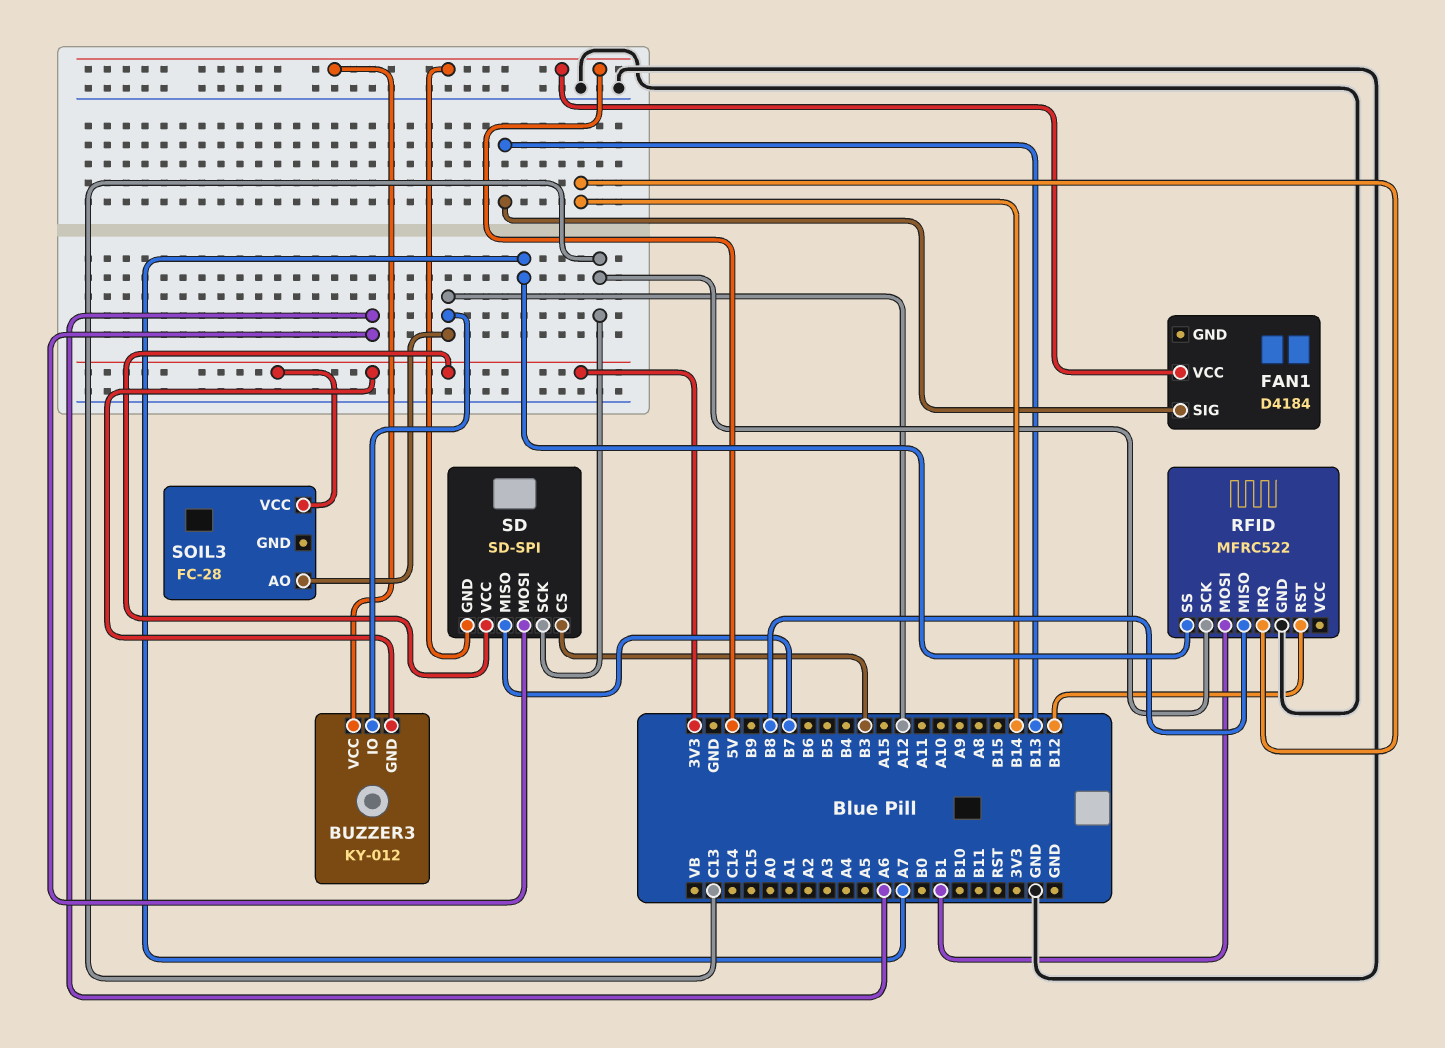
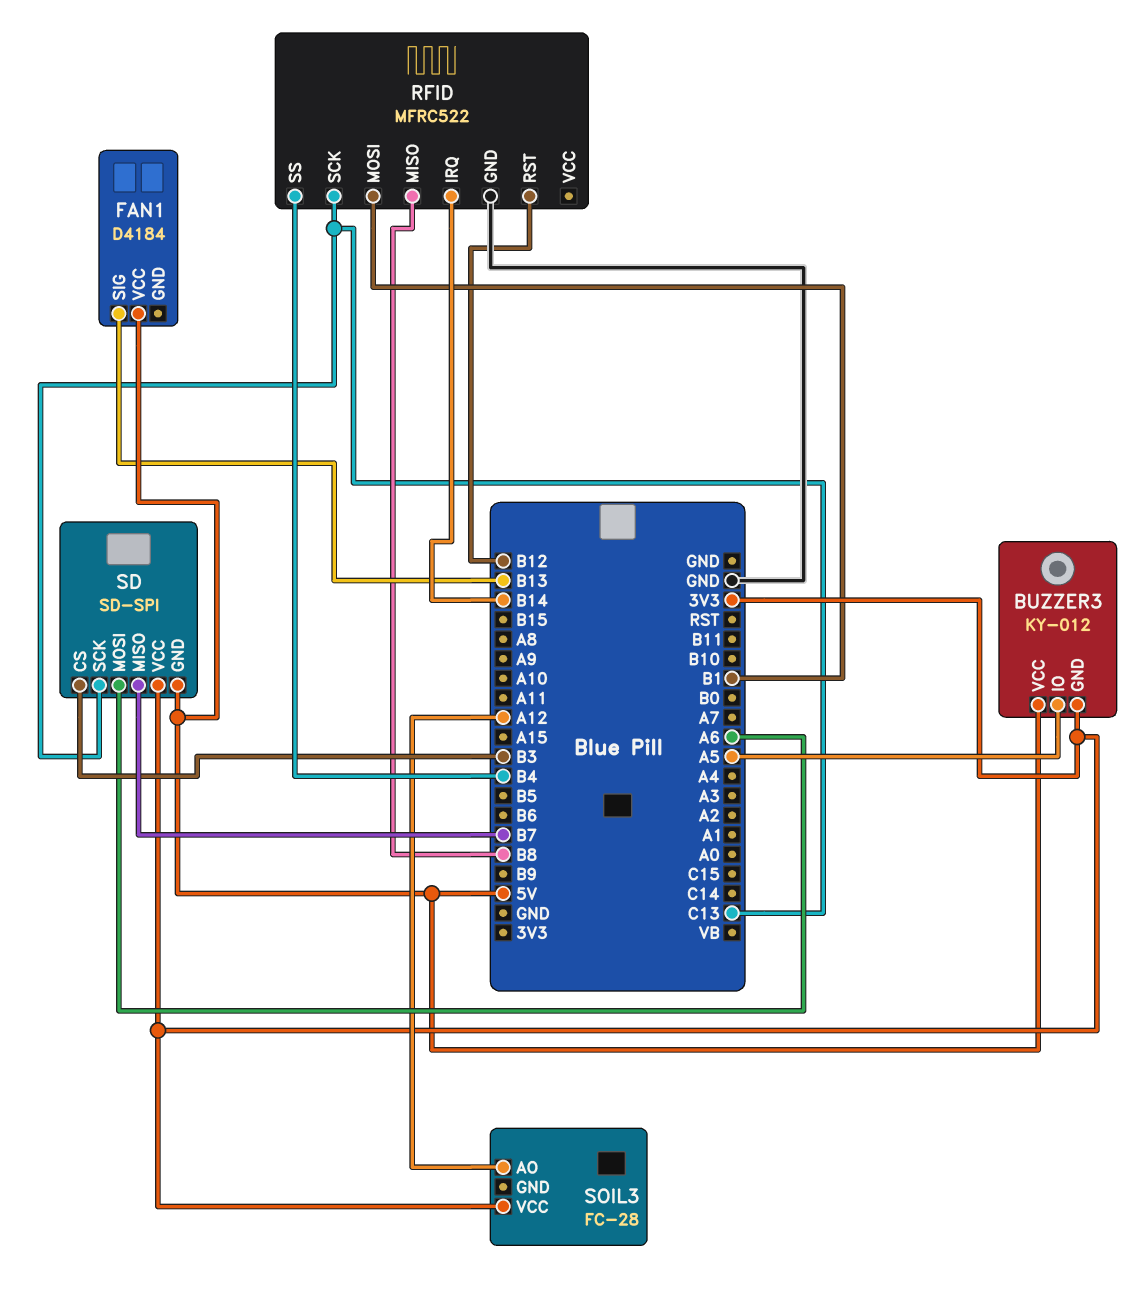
BUZZER3 pin IO: A12 -> A5
RFID pin SS: A7 -> B4

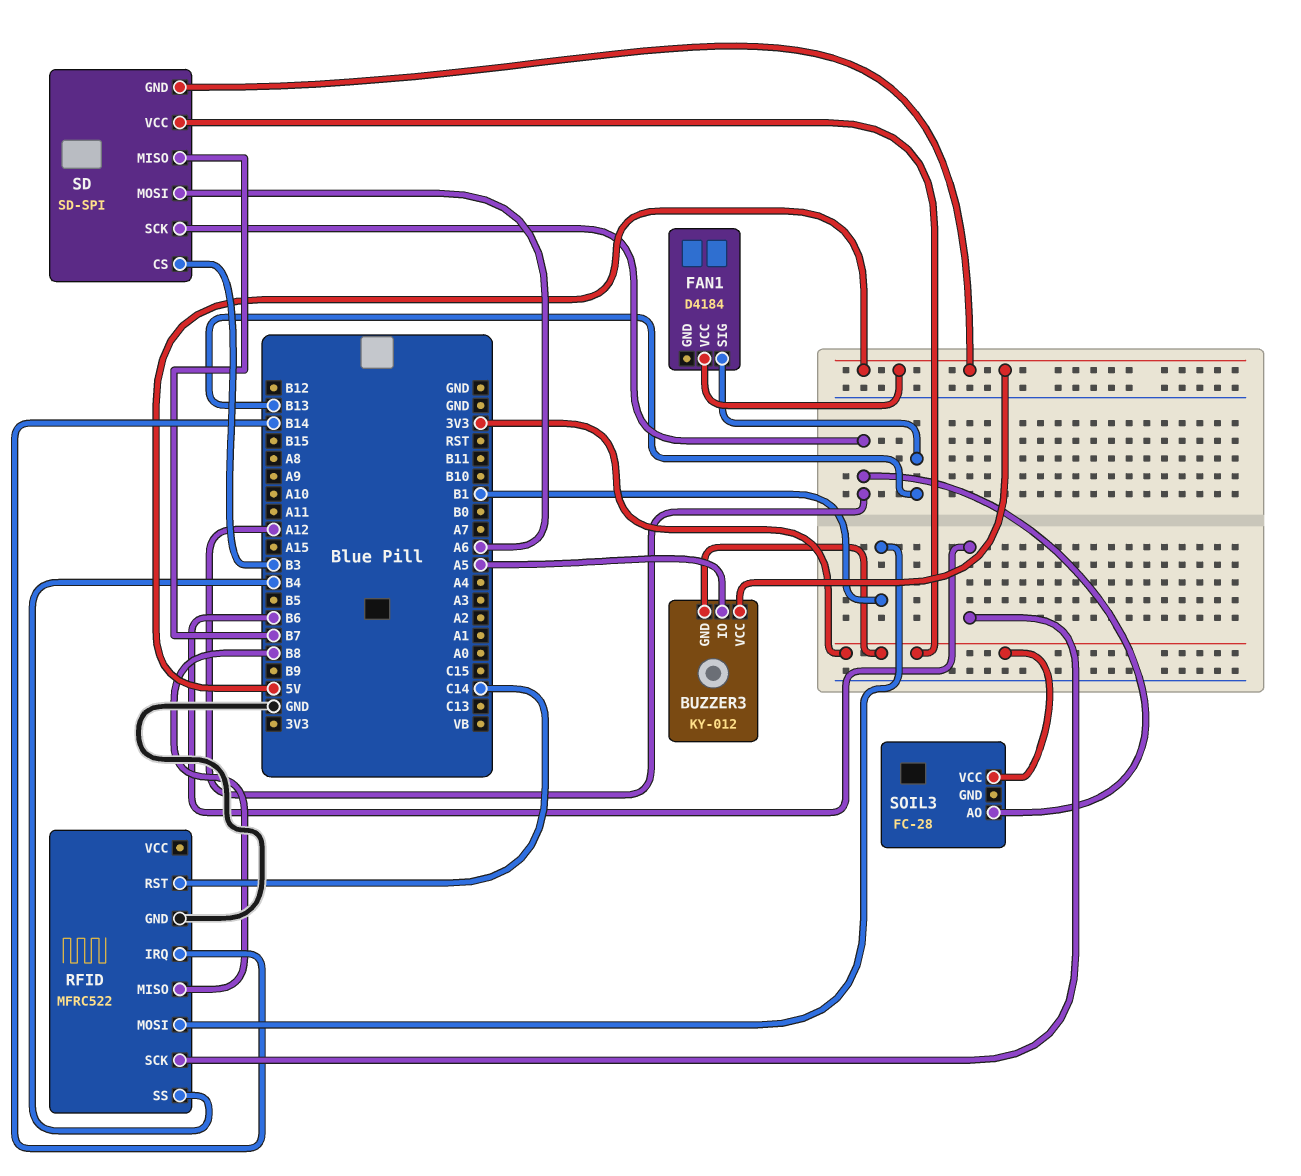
RFID pin RST: B12 -> C14
RFID pin SCK: C13 -> B6
SD pin SCK: C13 -> A12

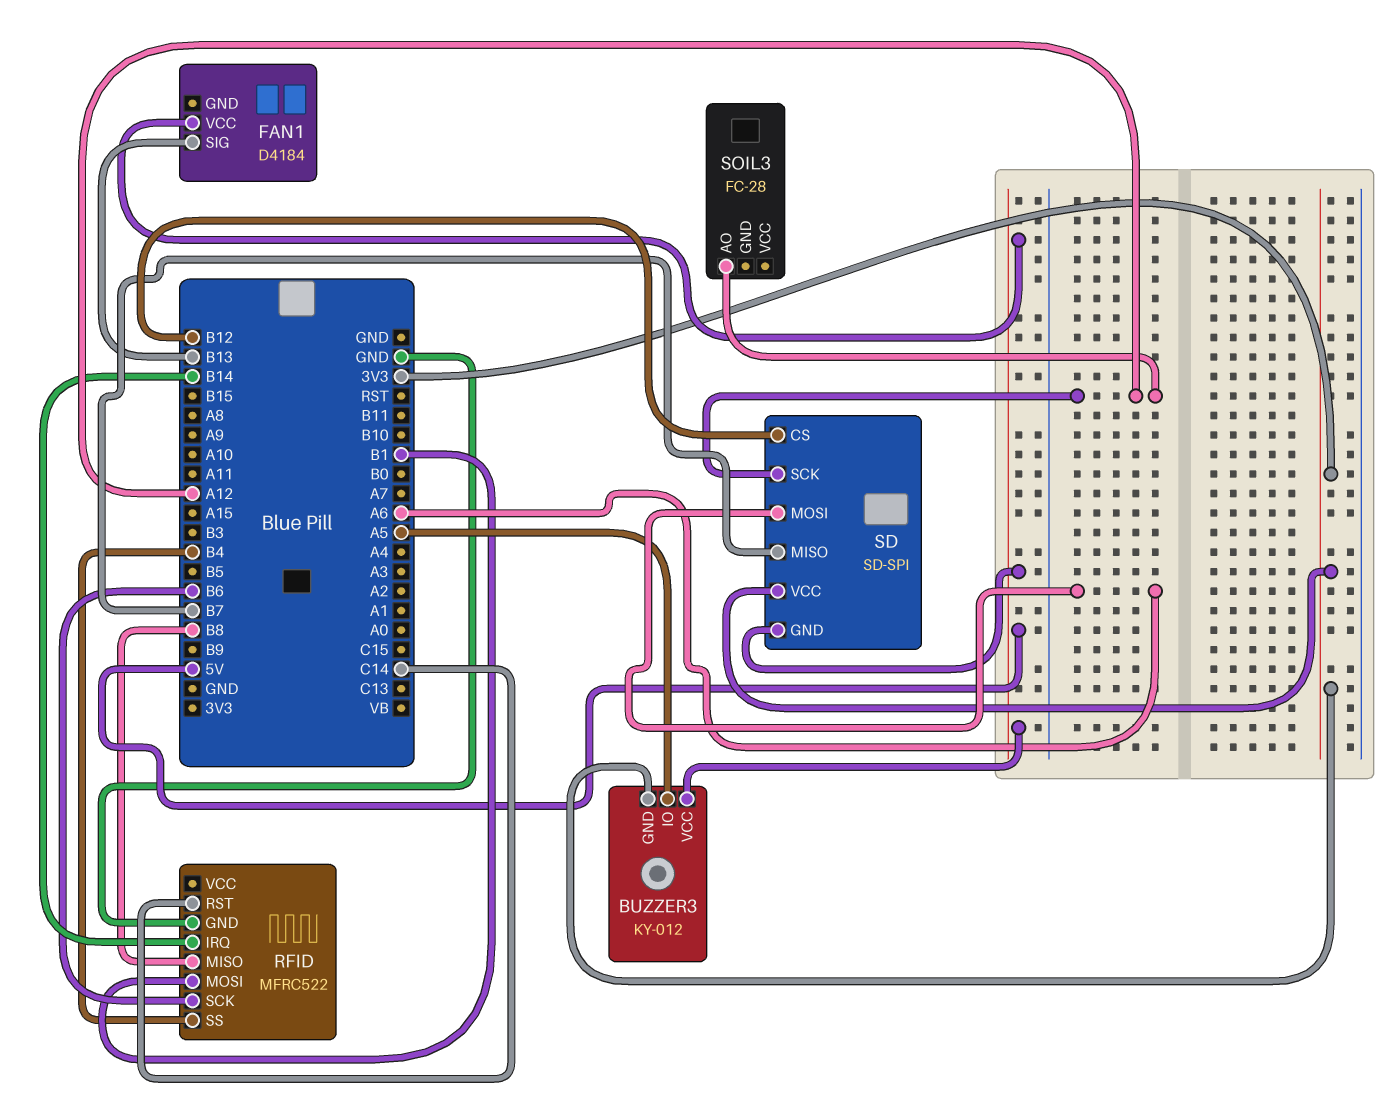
SD pin CS: B3 -> B12
SOIL3 pin VCC: 3V3 -> none

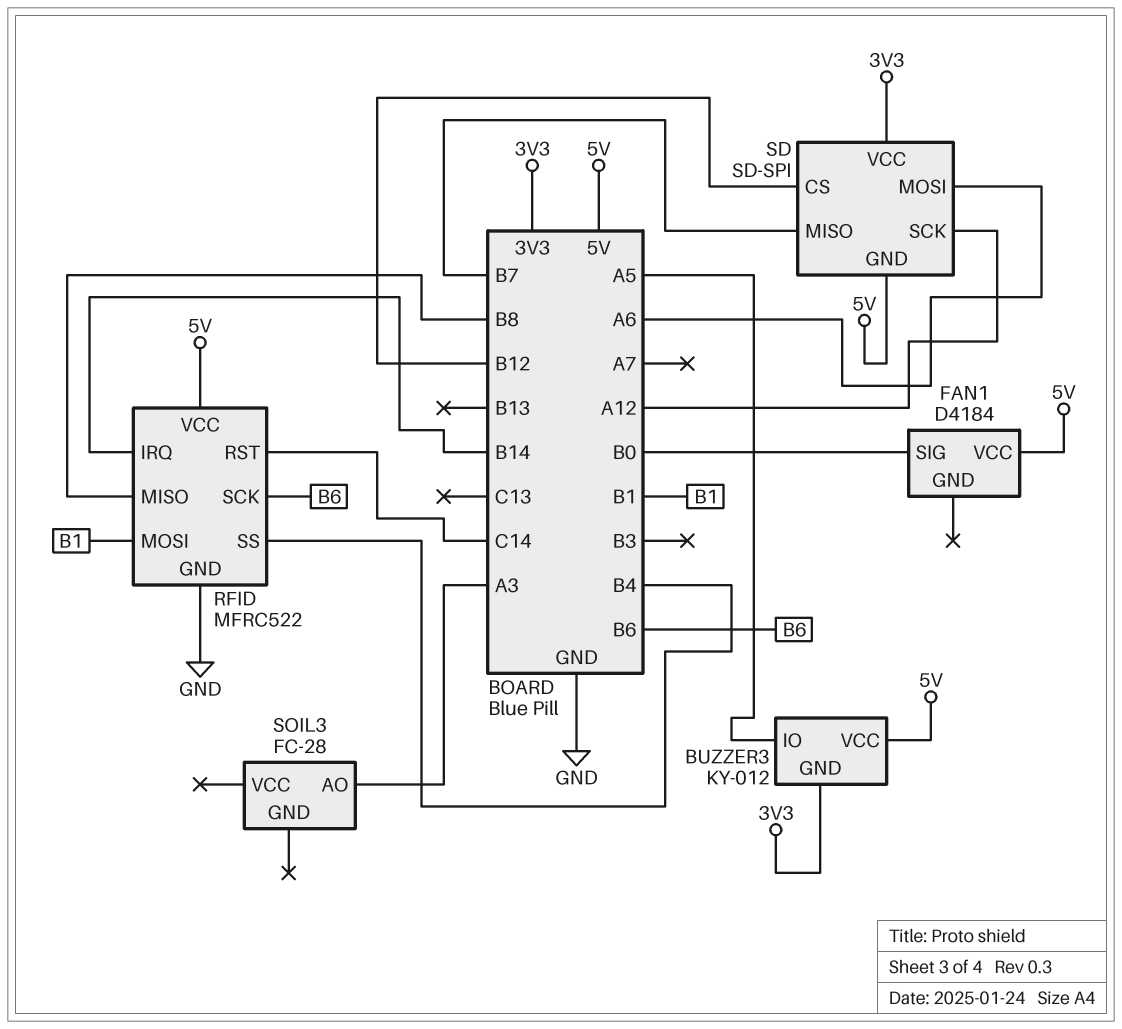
FAN1 pin SIG: B13 -> B0
RFID pin VCC: none -> 5V
SOIL3 pin AO: A12 -> A3

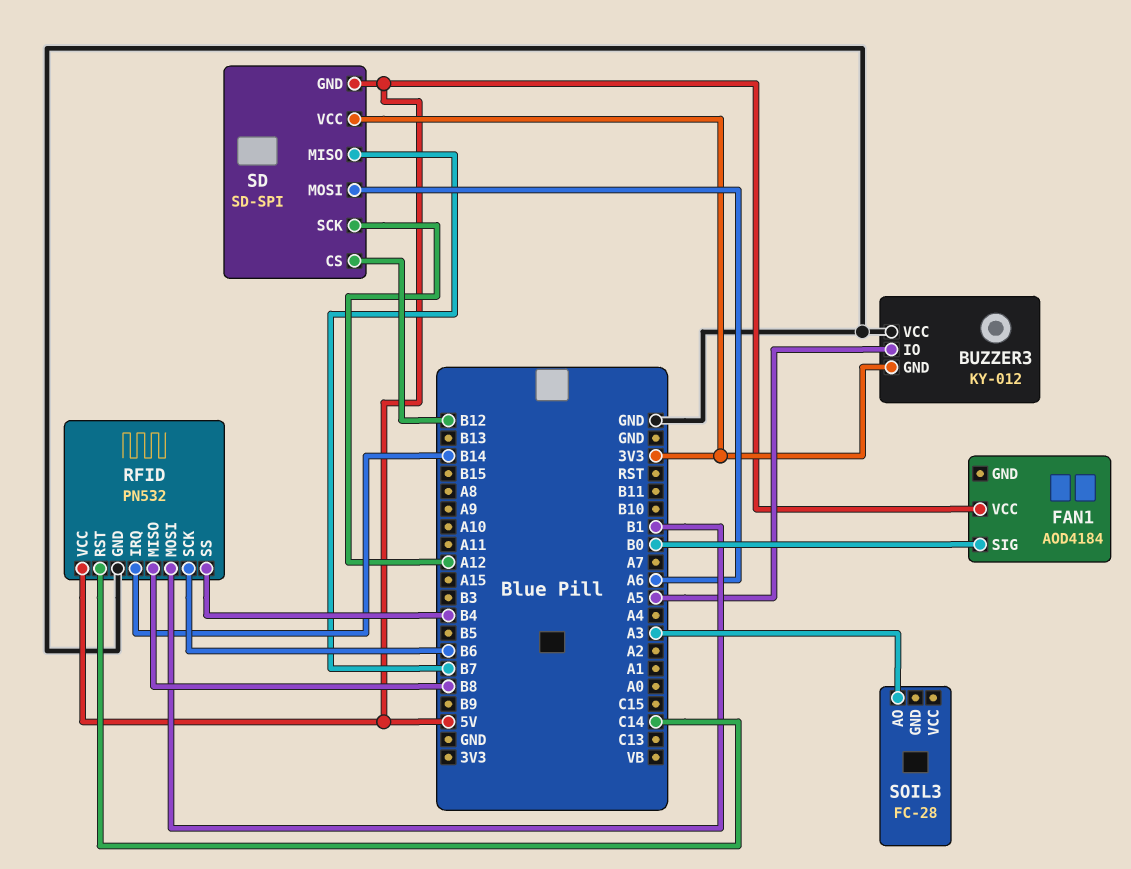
BUZZER3 pin VCC: 5V -> GND
FAN1: D4184 -> AOD4184
RFID: MFRC522 -> PN532

